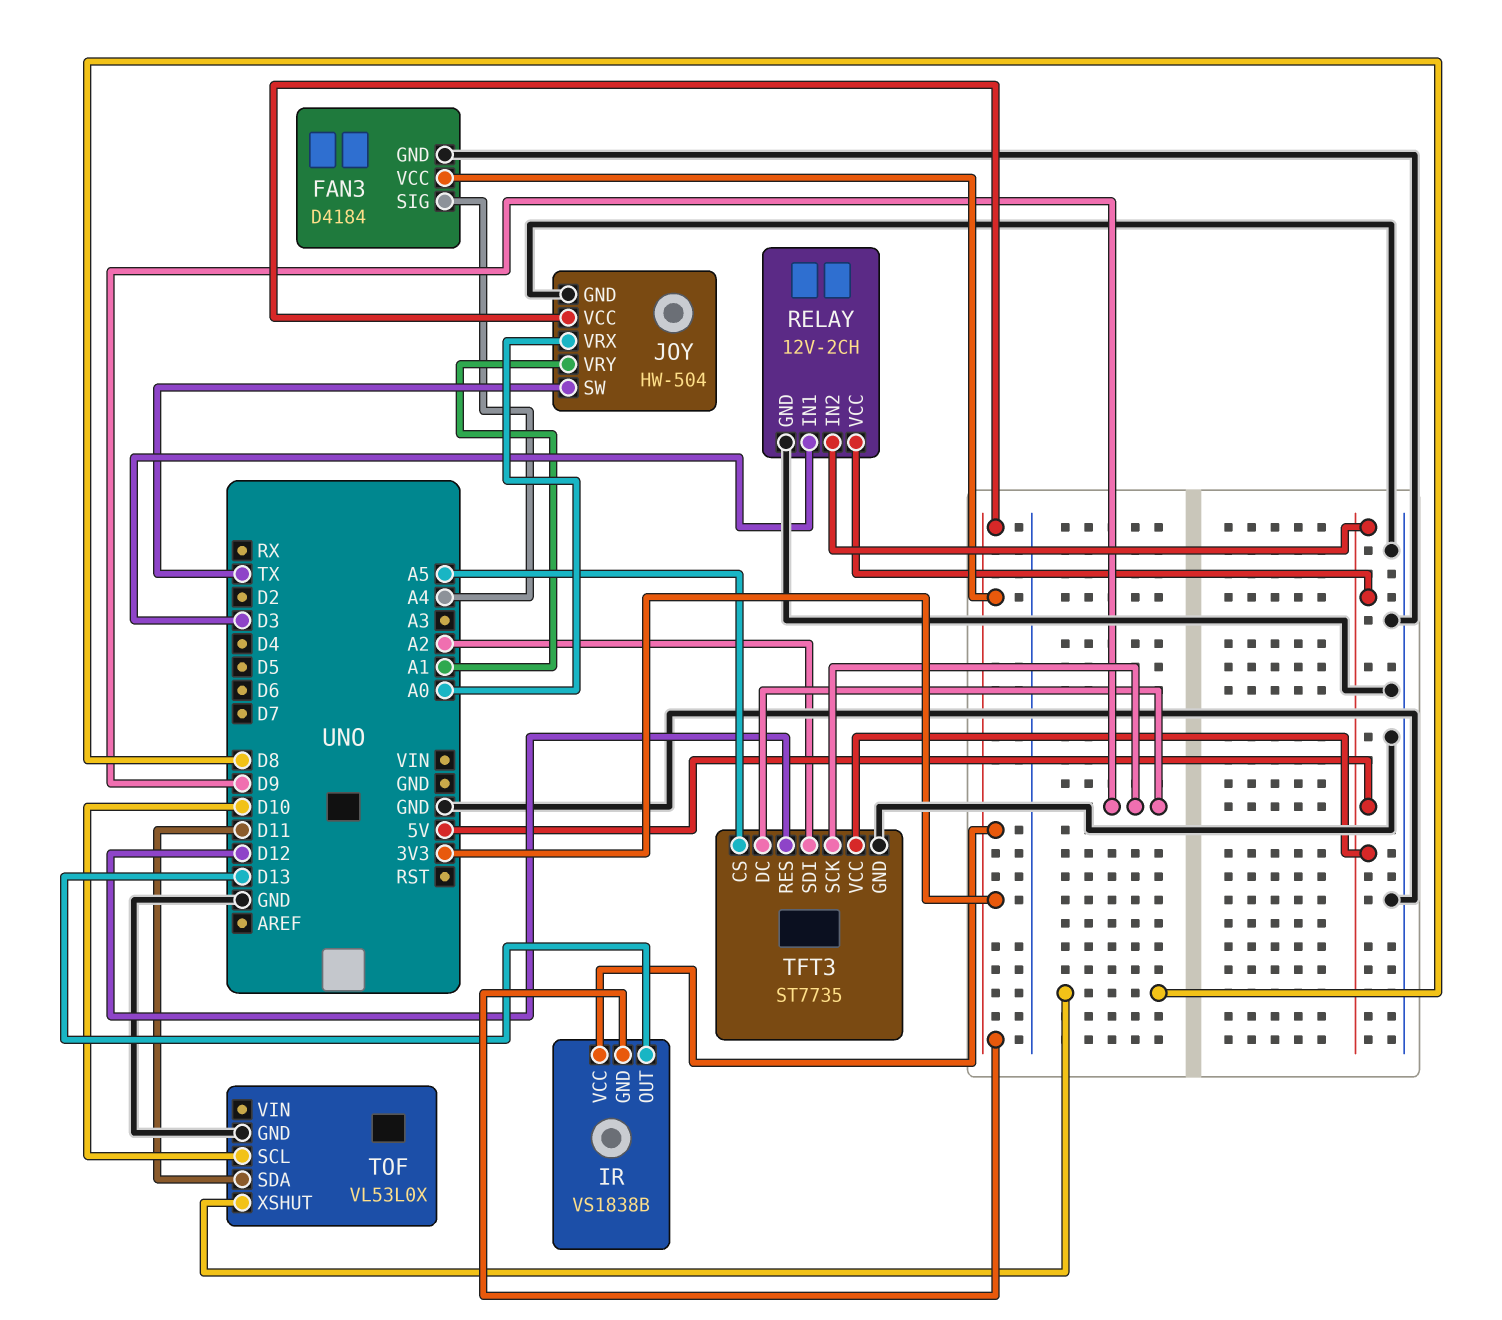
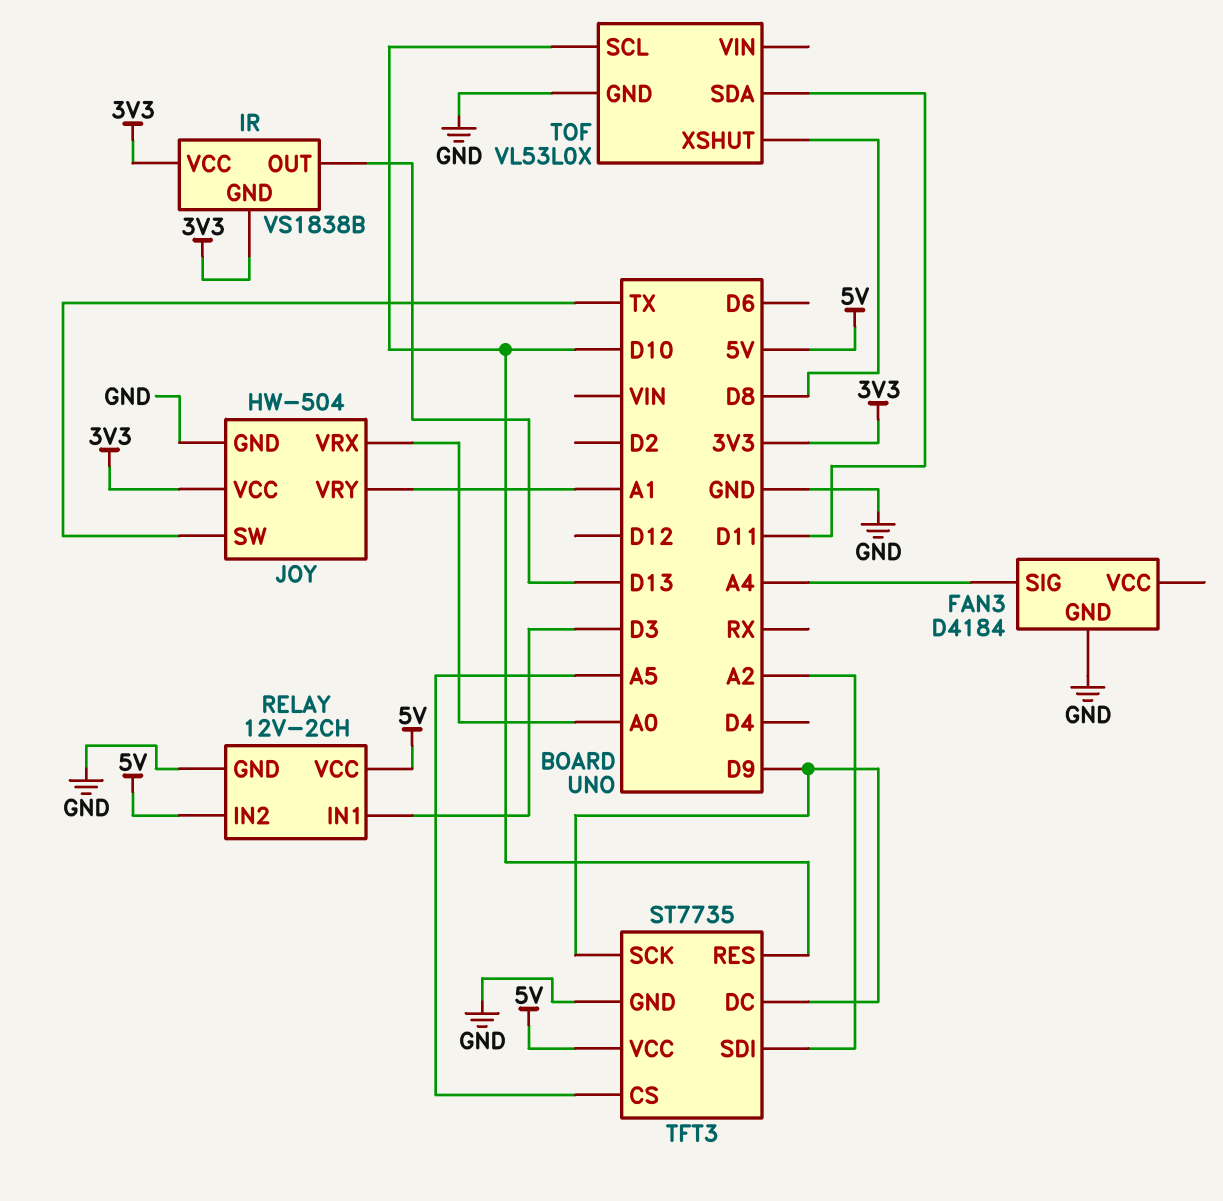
FAN3 pin VCC: 3V3 -> none
TFT3 pin RES: D12 -> D10

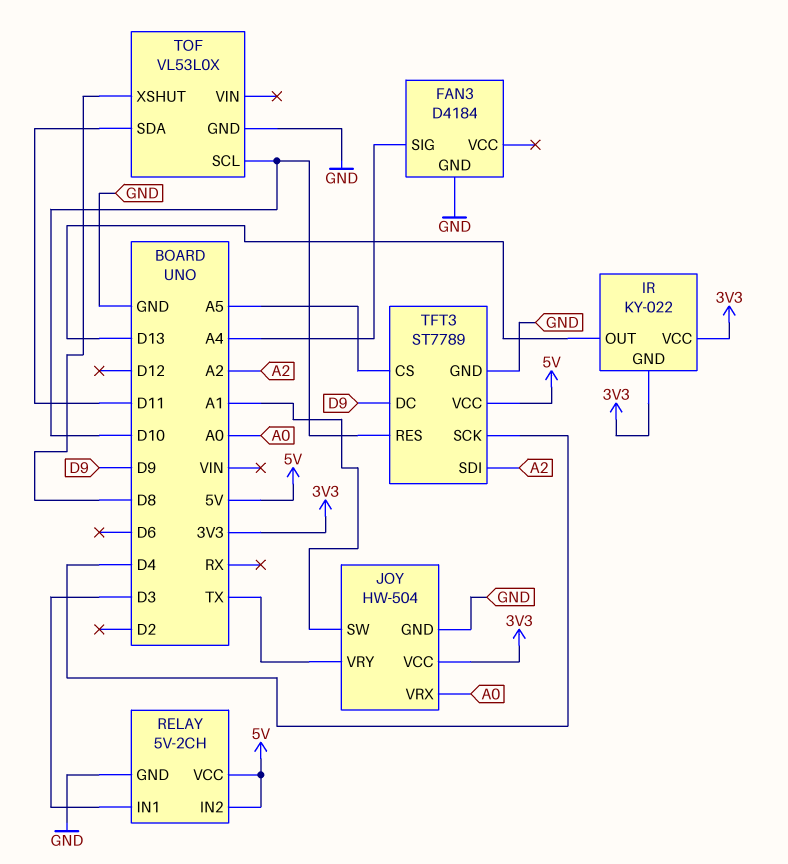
IR: VS1838B -> KY-022
JOY pin SW: TX -> A1
JOY pin VRY: A1 -> TX
RELAY: 12V-2CH -> 5V-2CH
TFT3: ST7735 -> ST7789
TFT3 pin SCK: D9 -> D4

